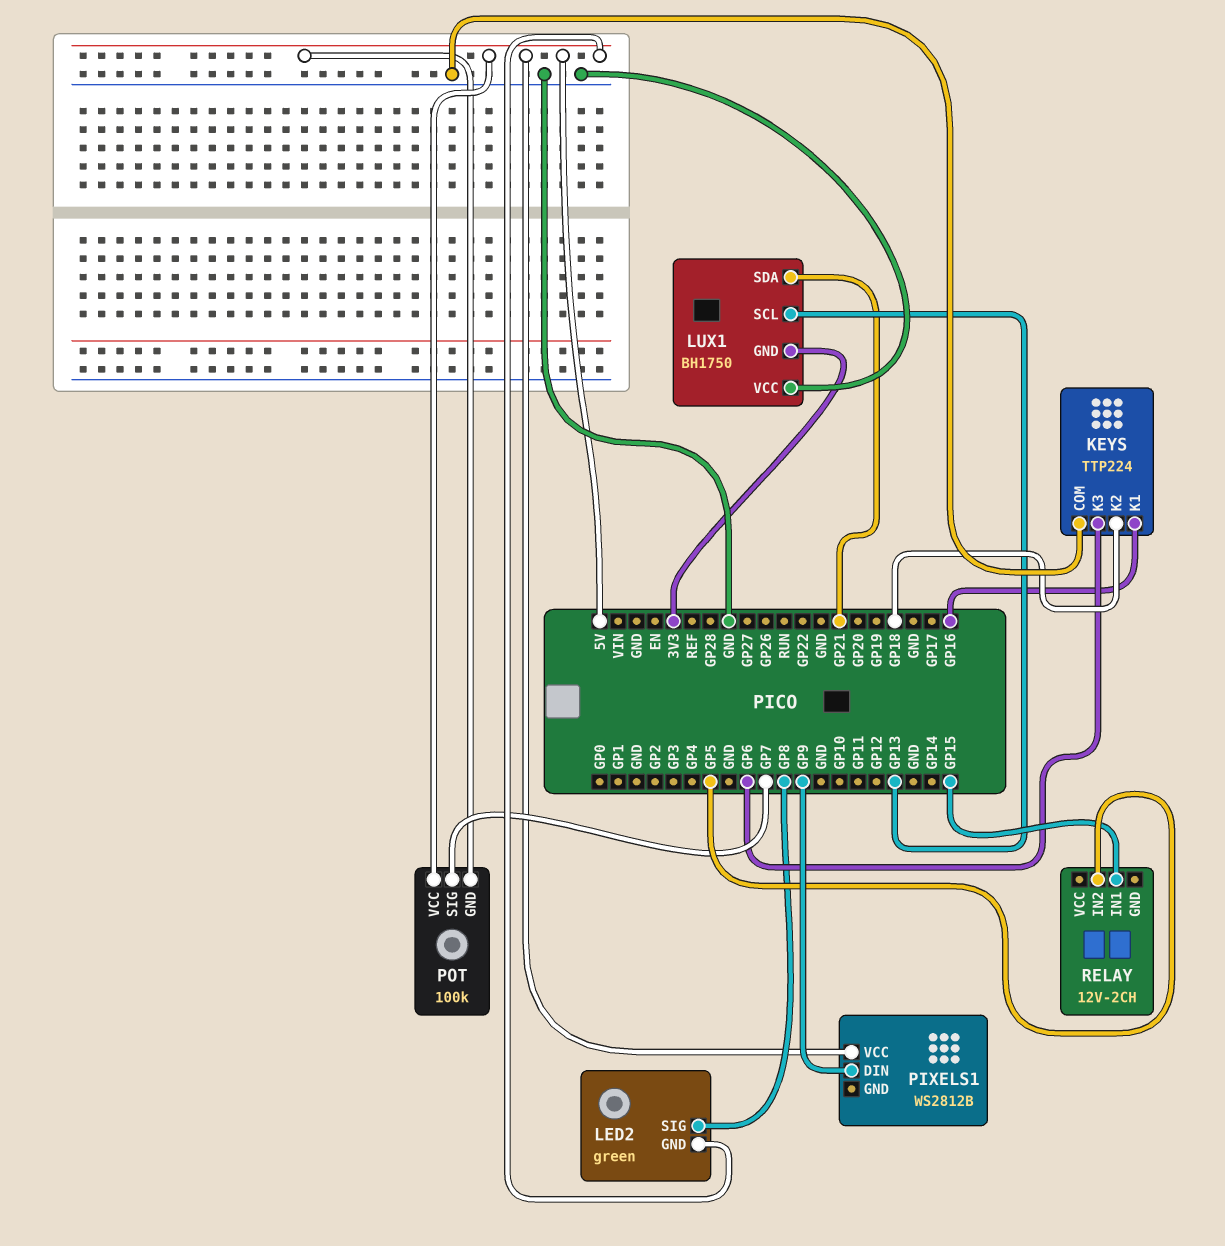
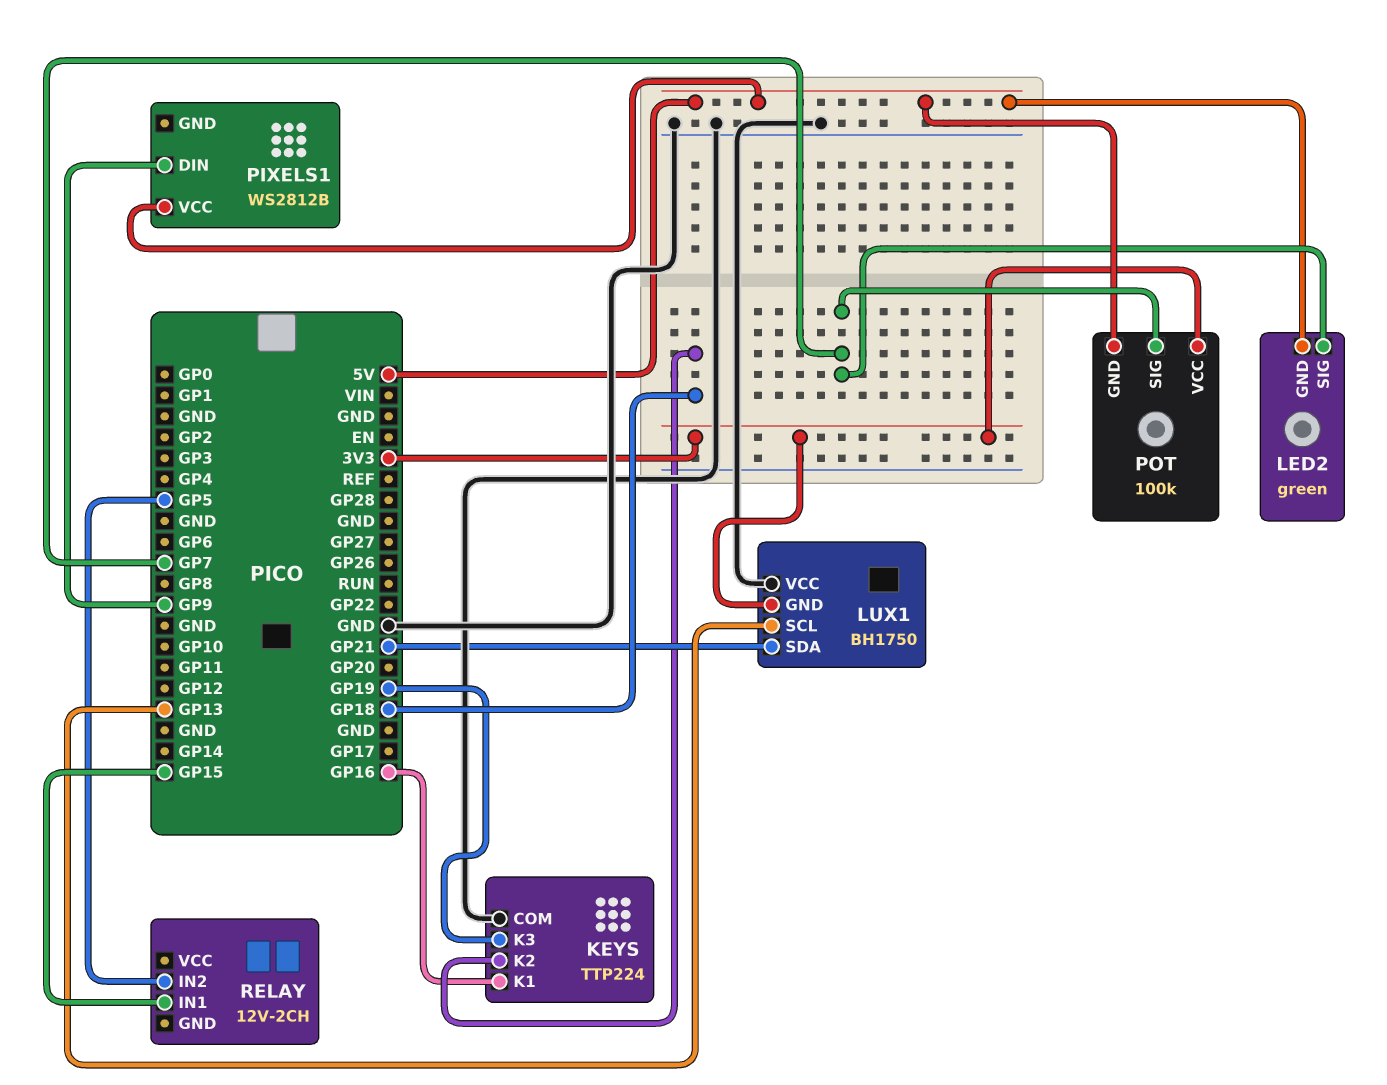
KEYS pin K3: GP6 -> GP19
LED2 pin SIG: GP8 -> GP7
POT pin VCC: 5V -> 3V3

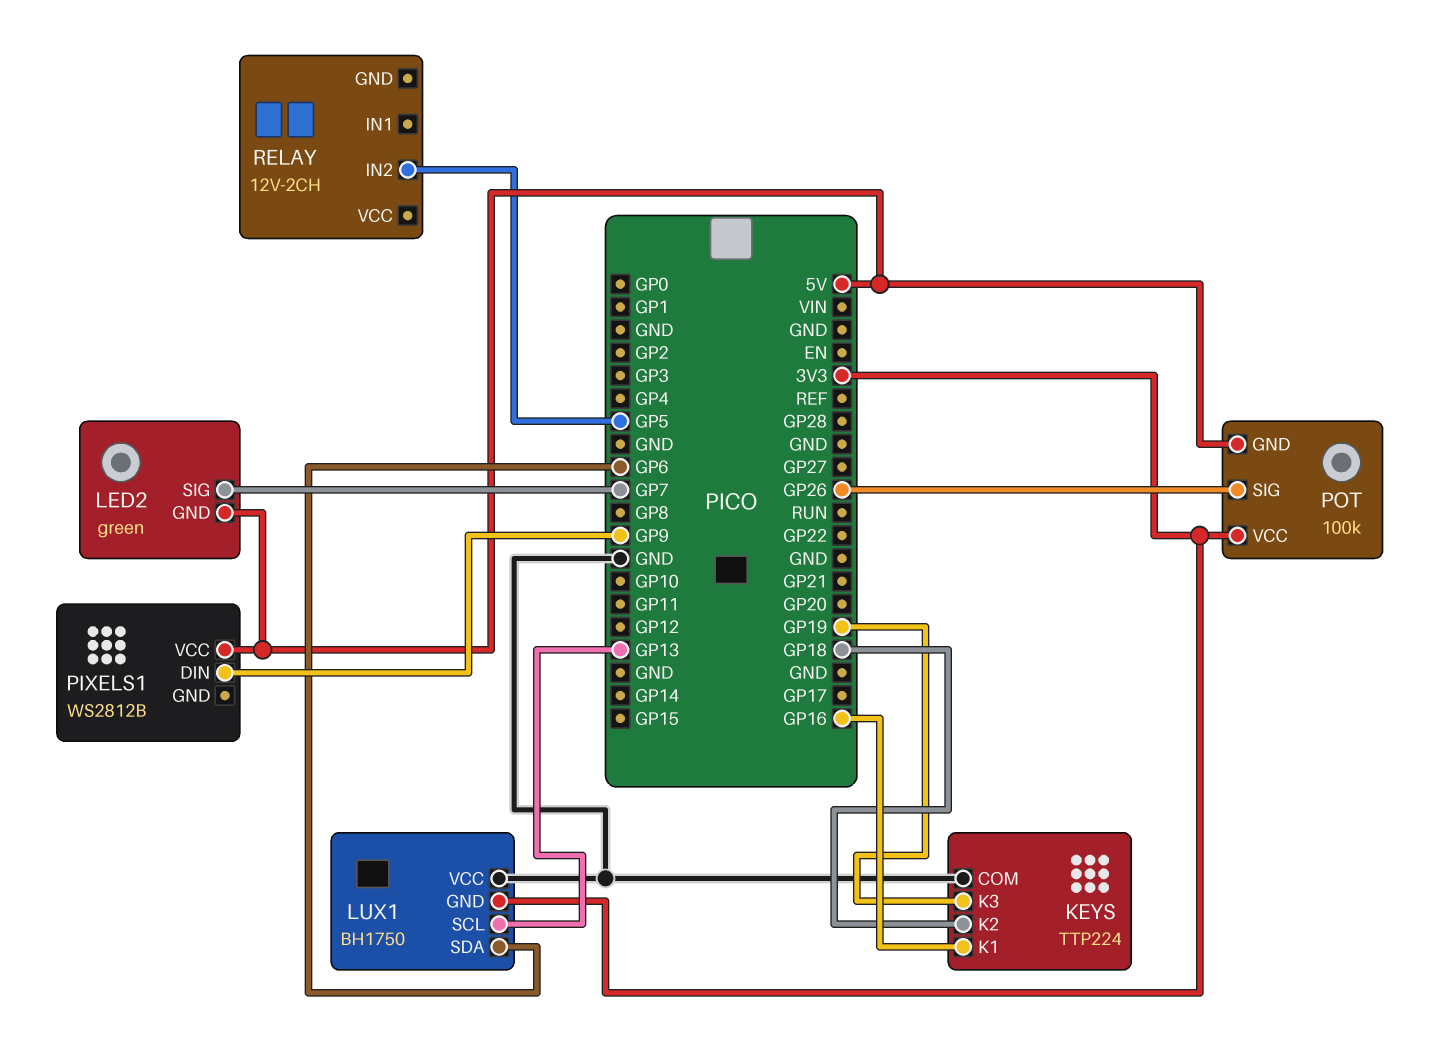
LUX1 pin SDA: GP21 -> GP6
POT pin SIG: GP7 -> GP26
RELAY pin IN1: GP15 -> none

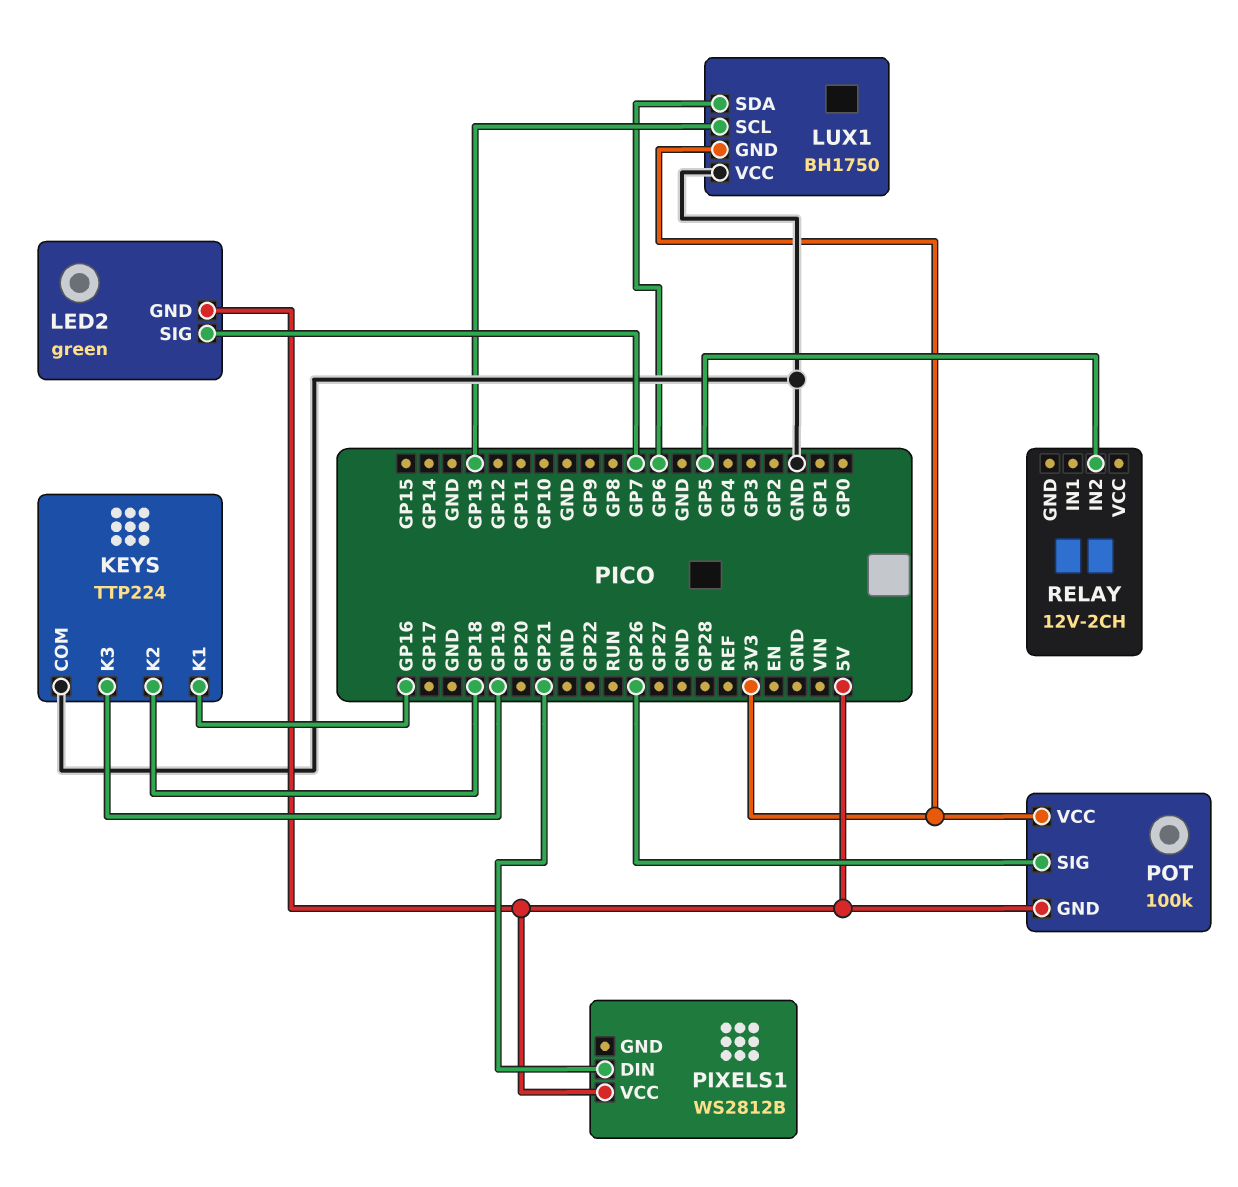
PIXELS1 pin DIN: GP9 -> GP21

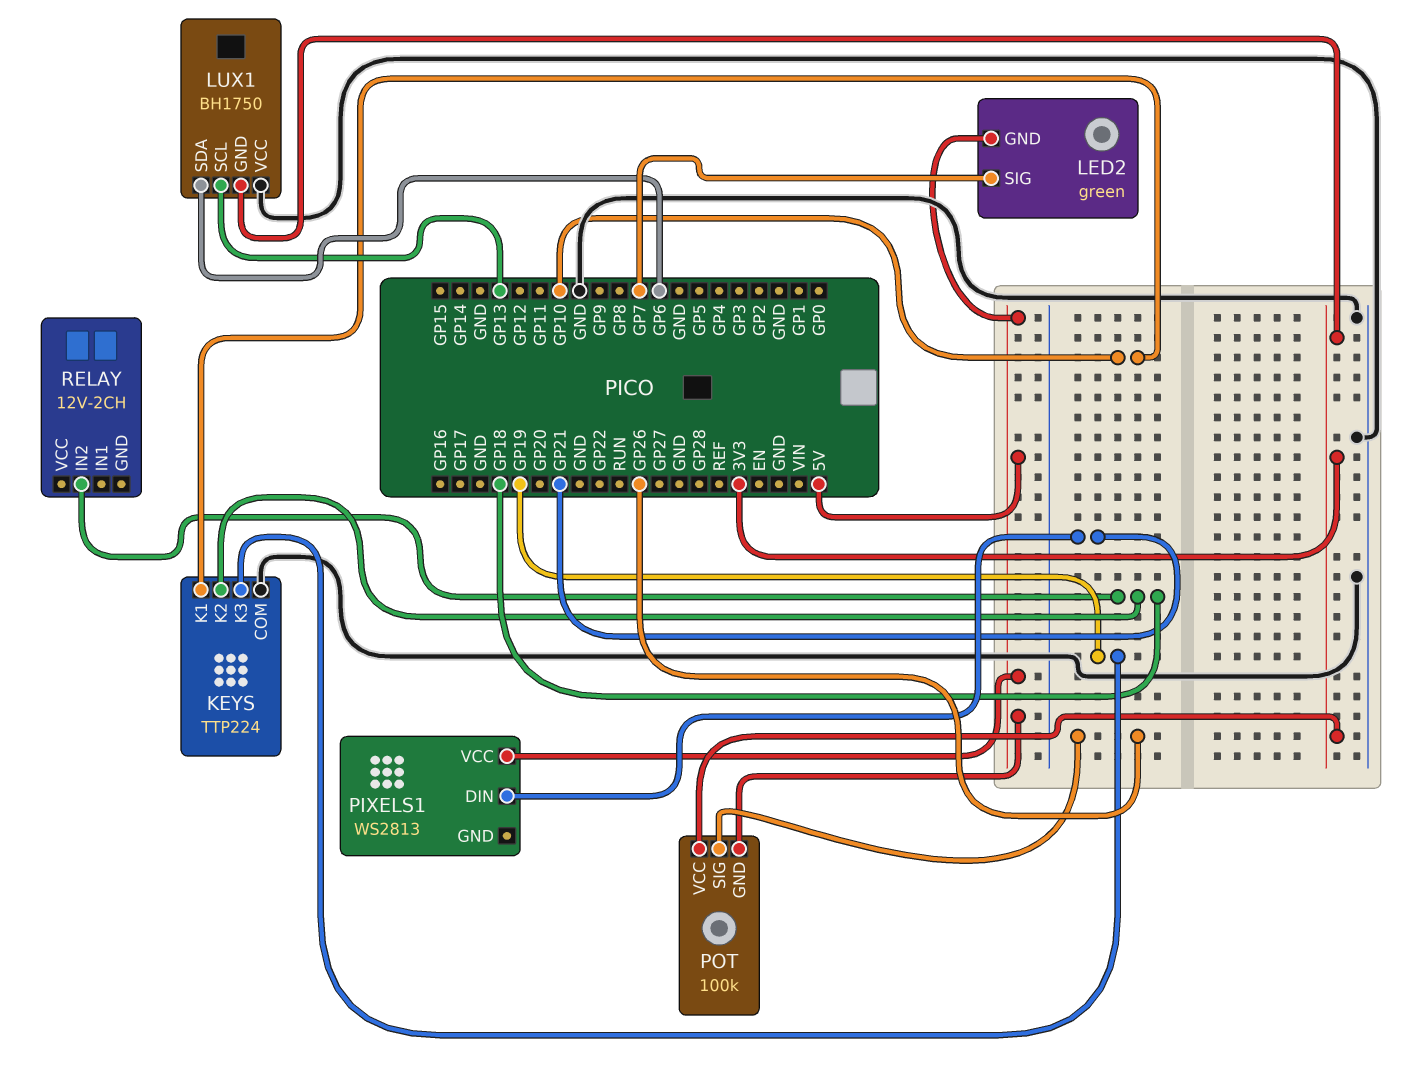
KEYS pin K1: GP16 -> GP10
PIXELS1: WS2812B -> WS2813
RELAY pin IN2: GP5 -> GP18

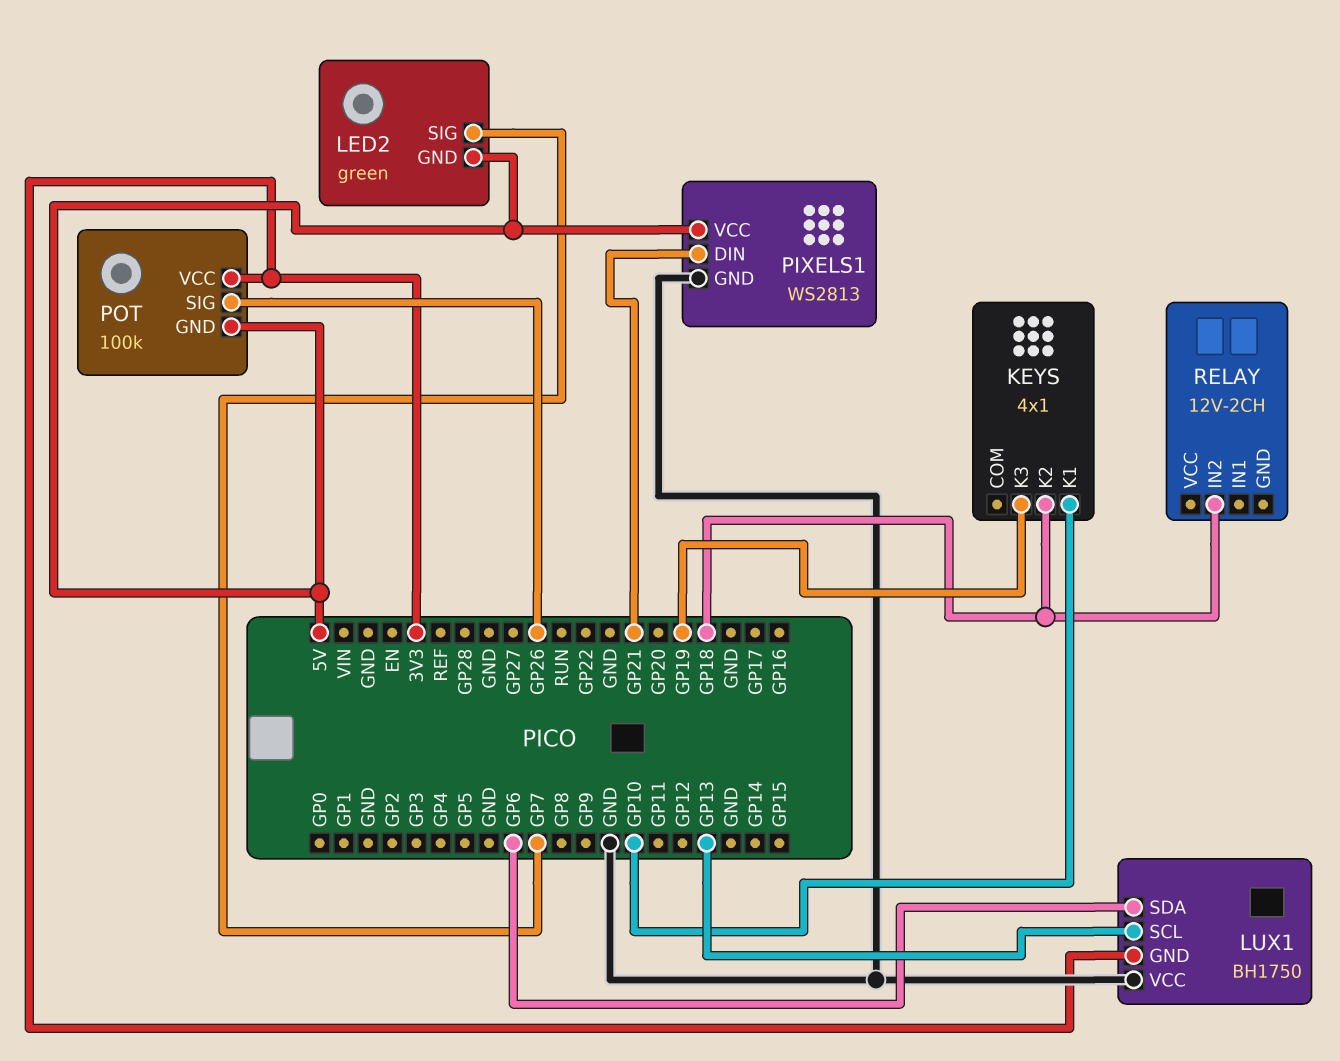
KEYS: TTP224 -> 4x1
KEYS pin COM: GND -> none
PIXELS1 pin GND: none -> GND

